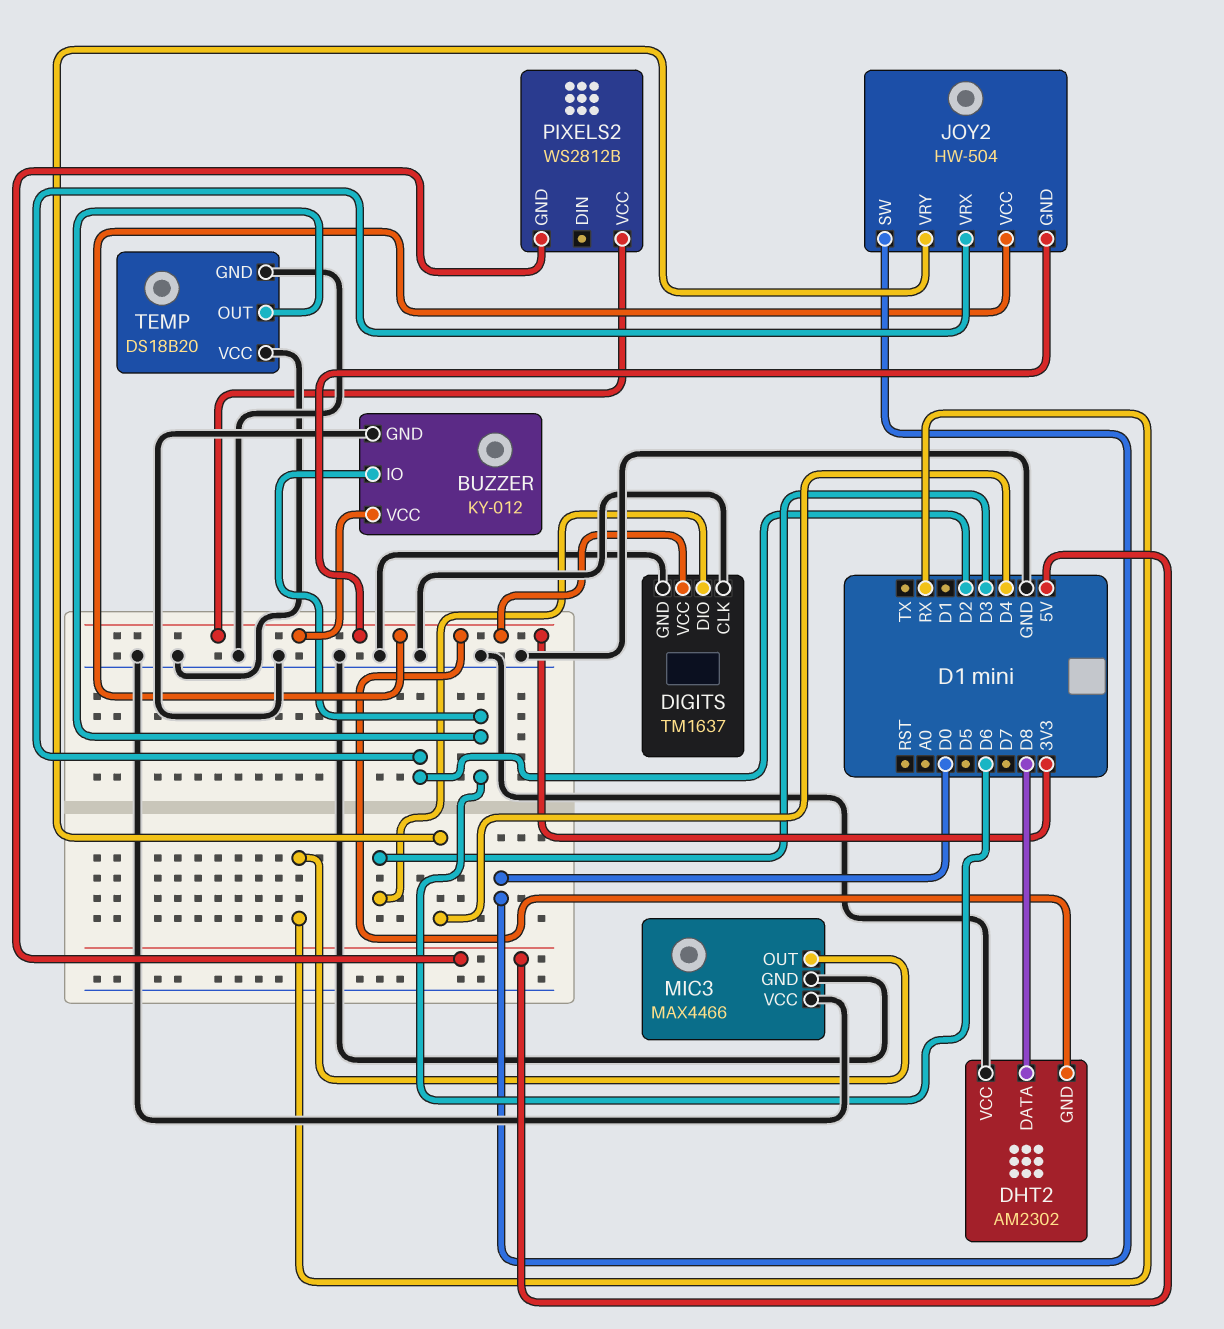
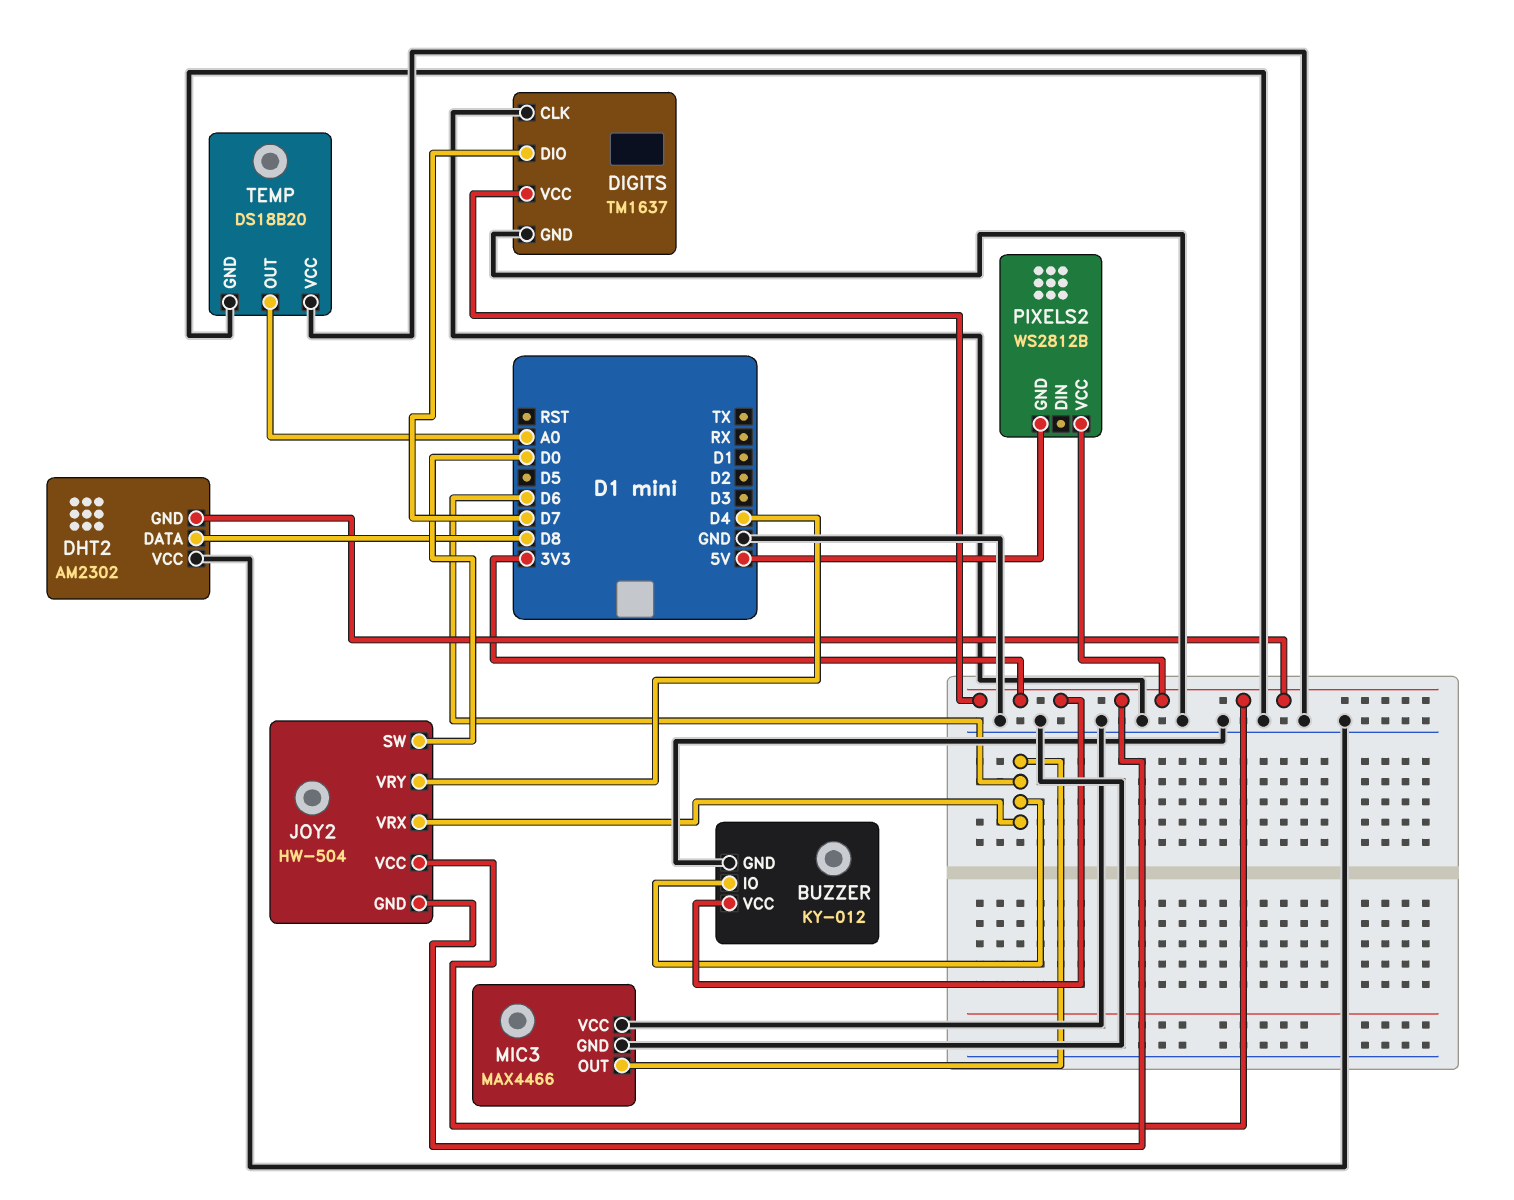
DIGITS pin DIO: D3 -> D7
JOY2 pin VRX: D2 -> D6
MIC3 pin OUT: RX -> D6
TEMP pin OUT: D6 -> A0

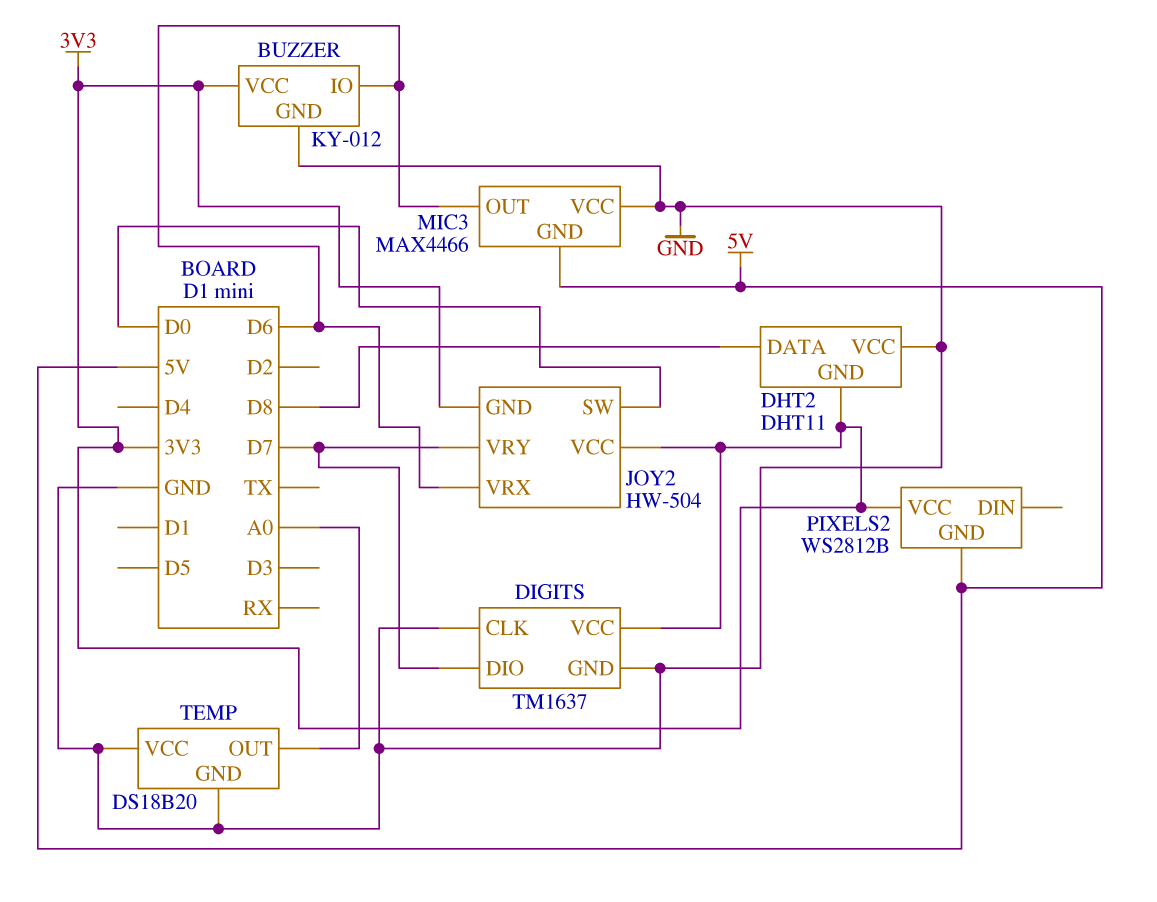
DHT2: AM2302 -> DHT11
JOY2 pin VRY: D4 -> D7
MIC3 pin GND: GND -> 5V

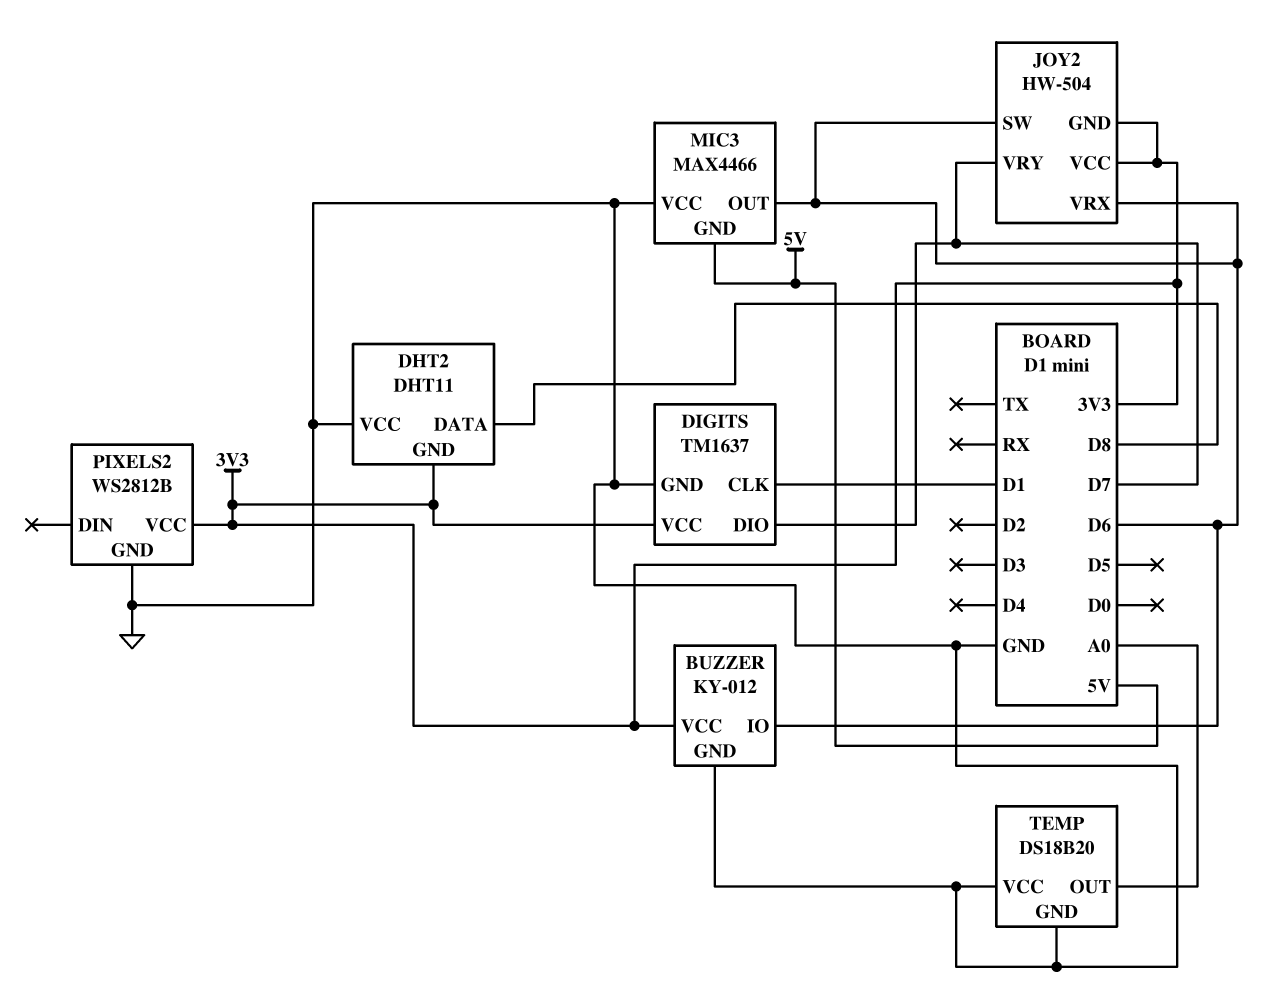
DIGITS pin CLK: GND -> D1
JOY2 pin SW: D0 -> D6
PIXELS2 pin GND: 5V -> GND

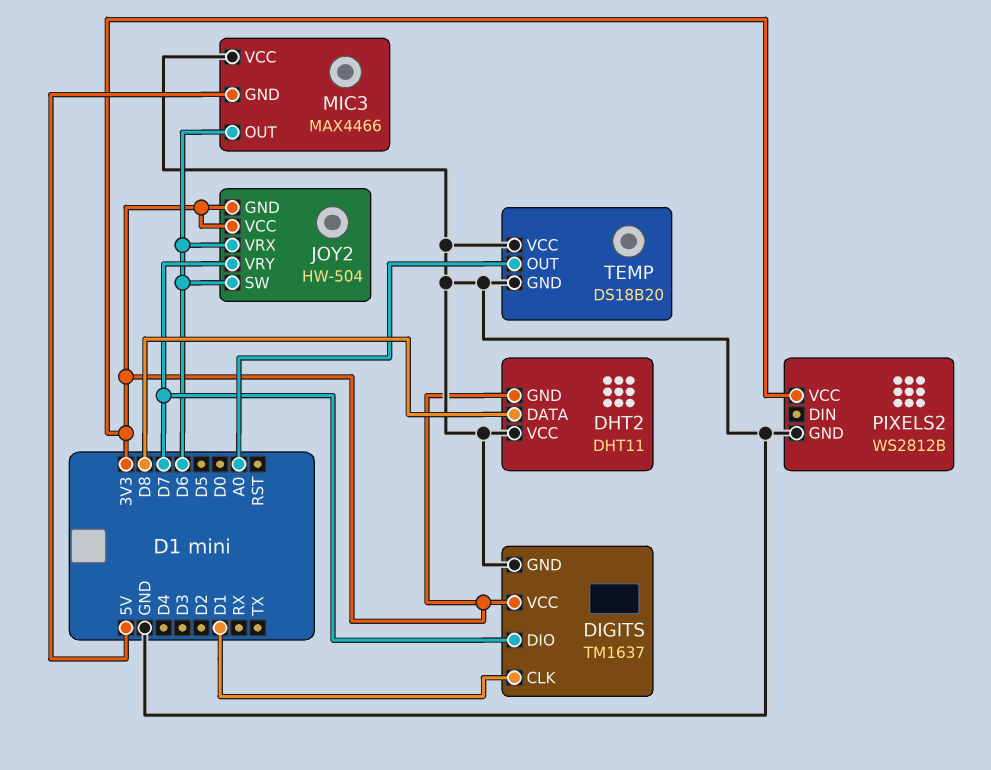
BUZZER: KY-012 -> none
BUZZER pin GND: GND -> none
BUZZER pin IO: D6 -> none
BUZZER pin VCC: 3V3 -> none

